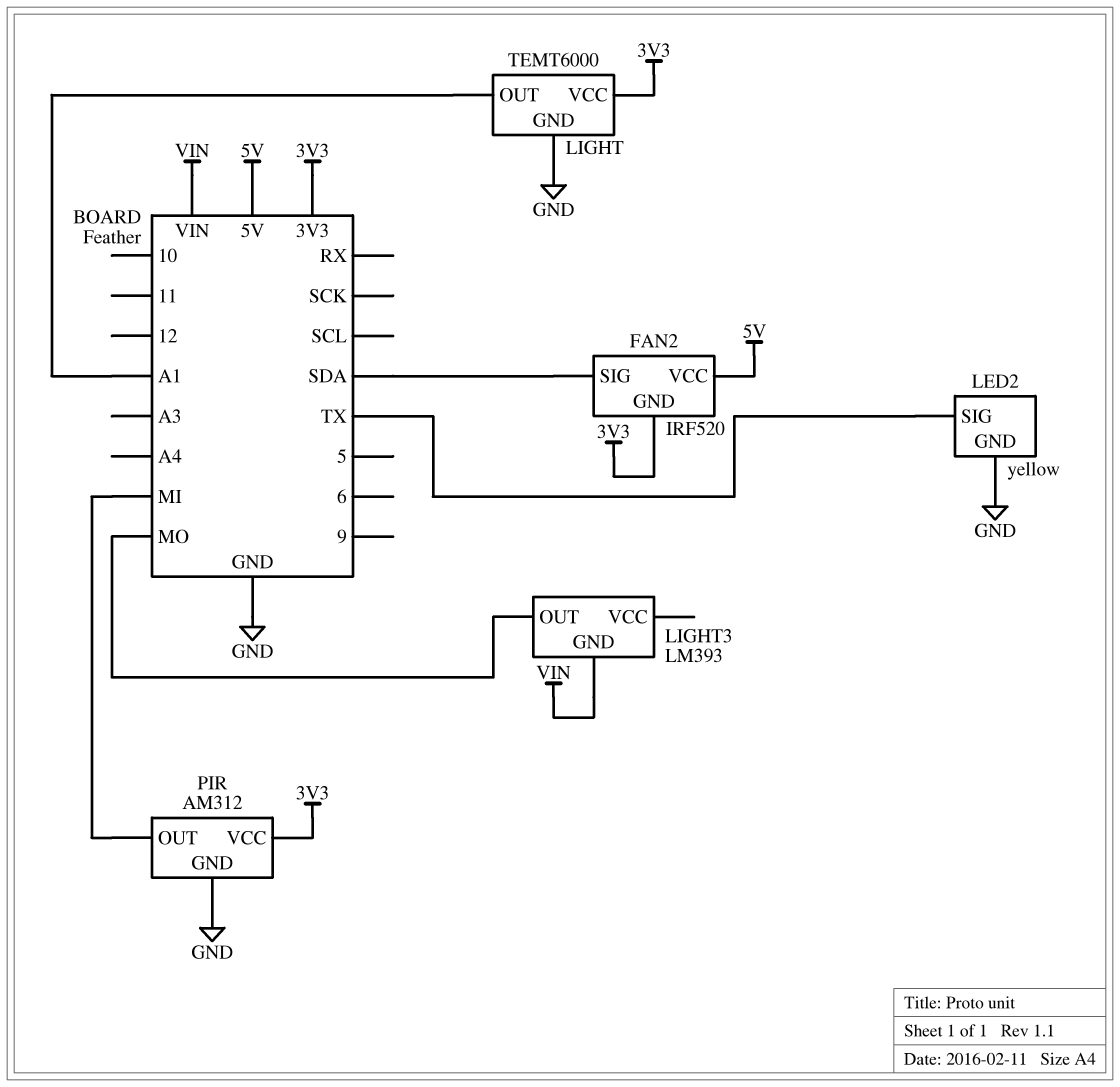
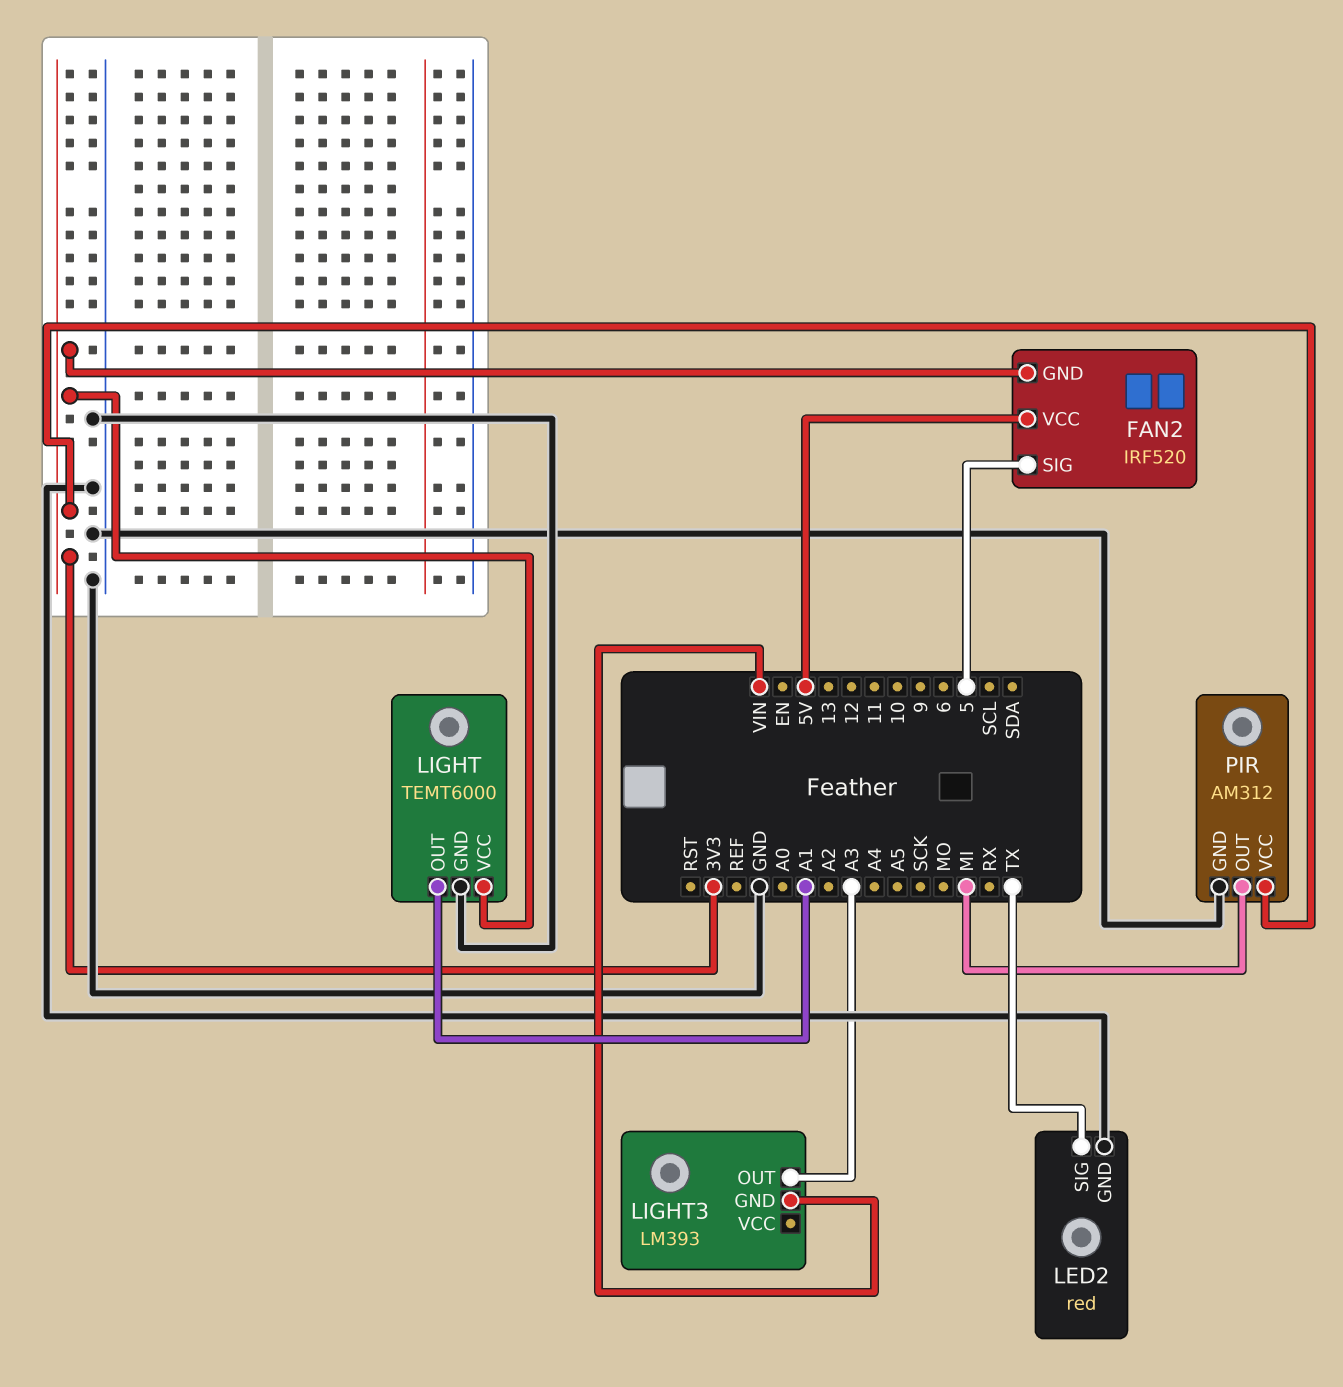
FAN2 pin SIG: SDA -> 5
LED2: yellow -> red
LIGHT3 pin OUT: MO -> A3

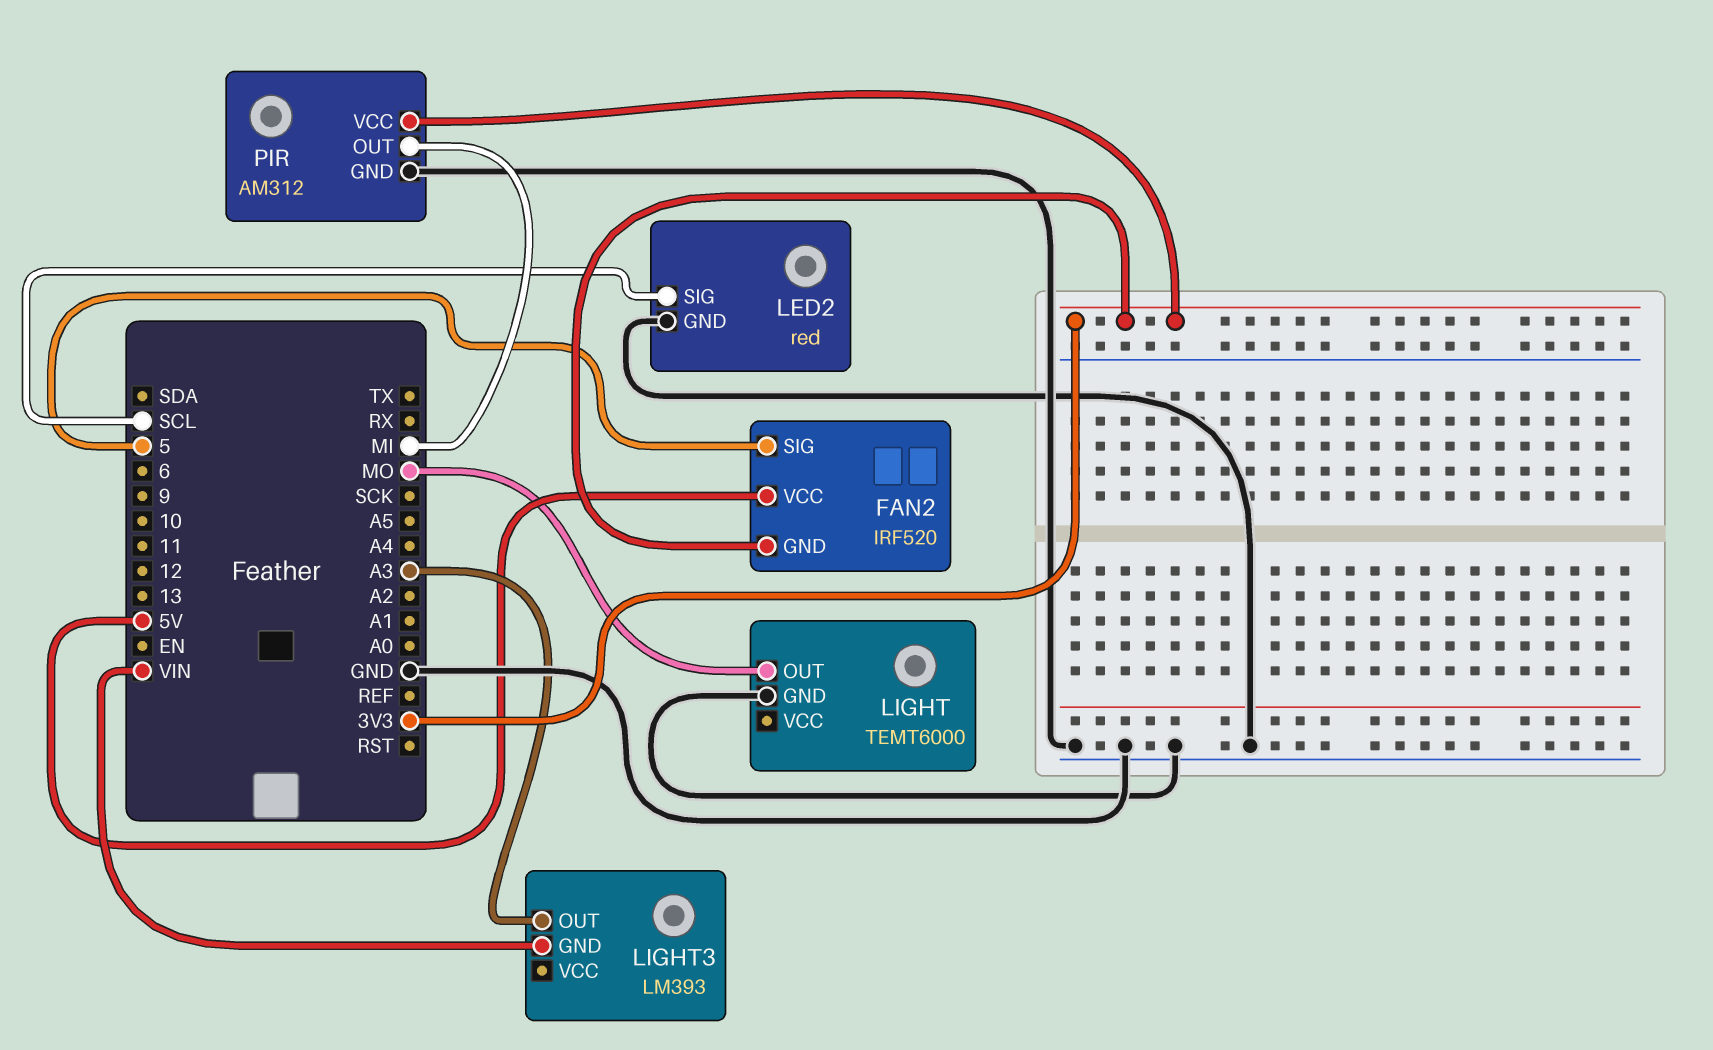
LED2 pin SIG: TX -> SCL
LIGHT pin OUT: A1 -> MO
LIGHT pin VCC: 3V3 -> none

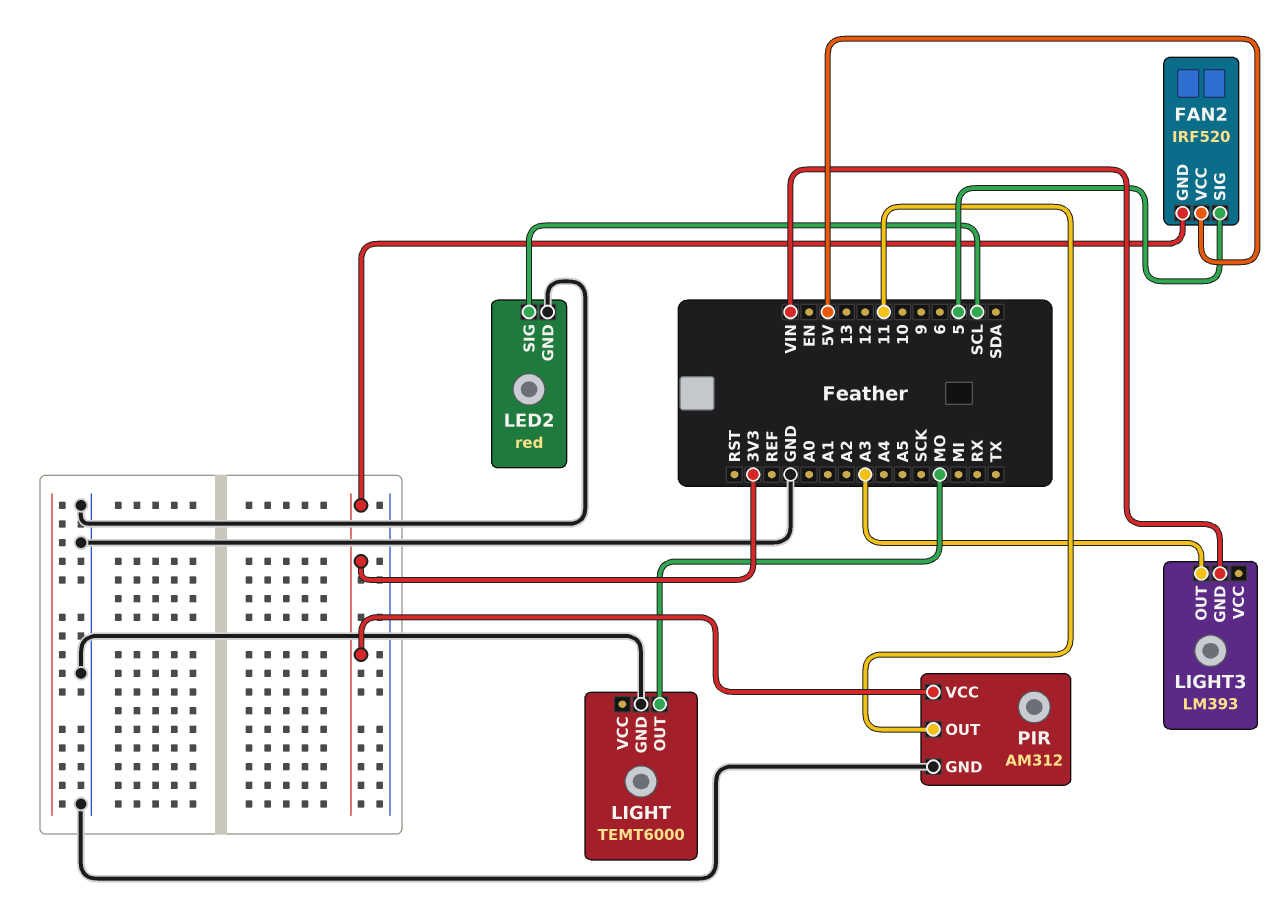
PIR pin OUT: MI -> 11

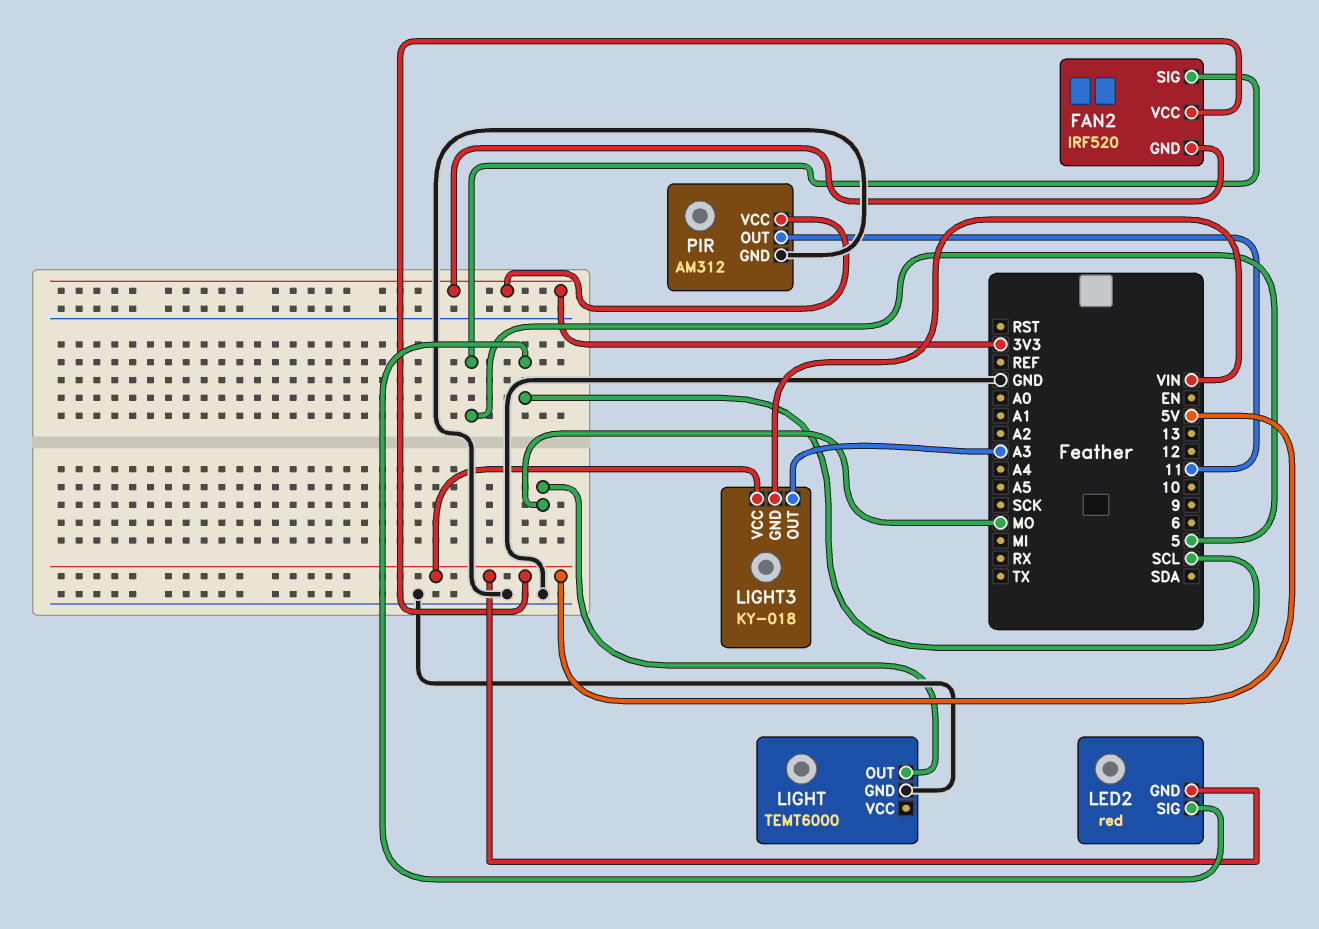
LED2 pin GND: GND -> 5V
LIGHT3: LM393 -> KY-018
LIGHT3 pin VCC: none -> 5V

